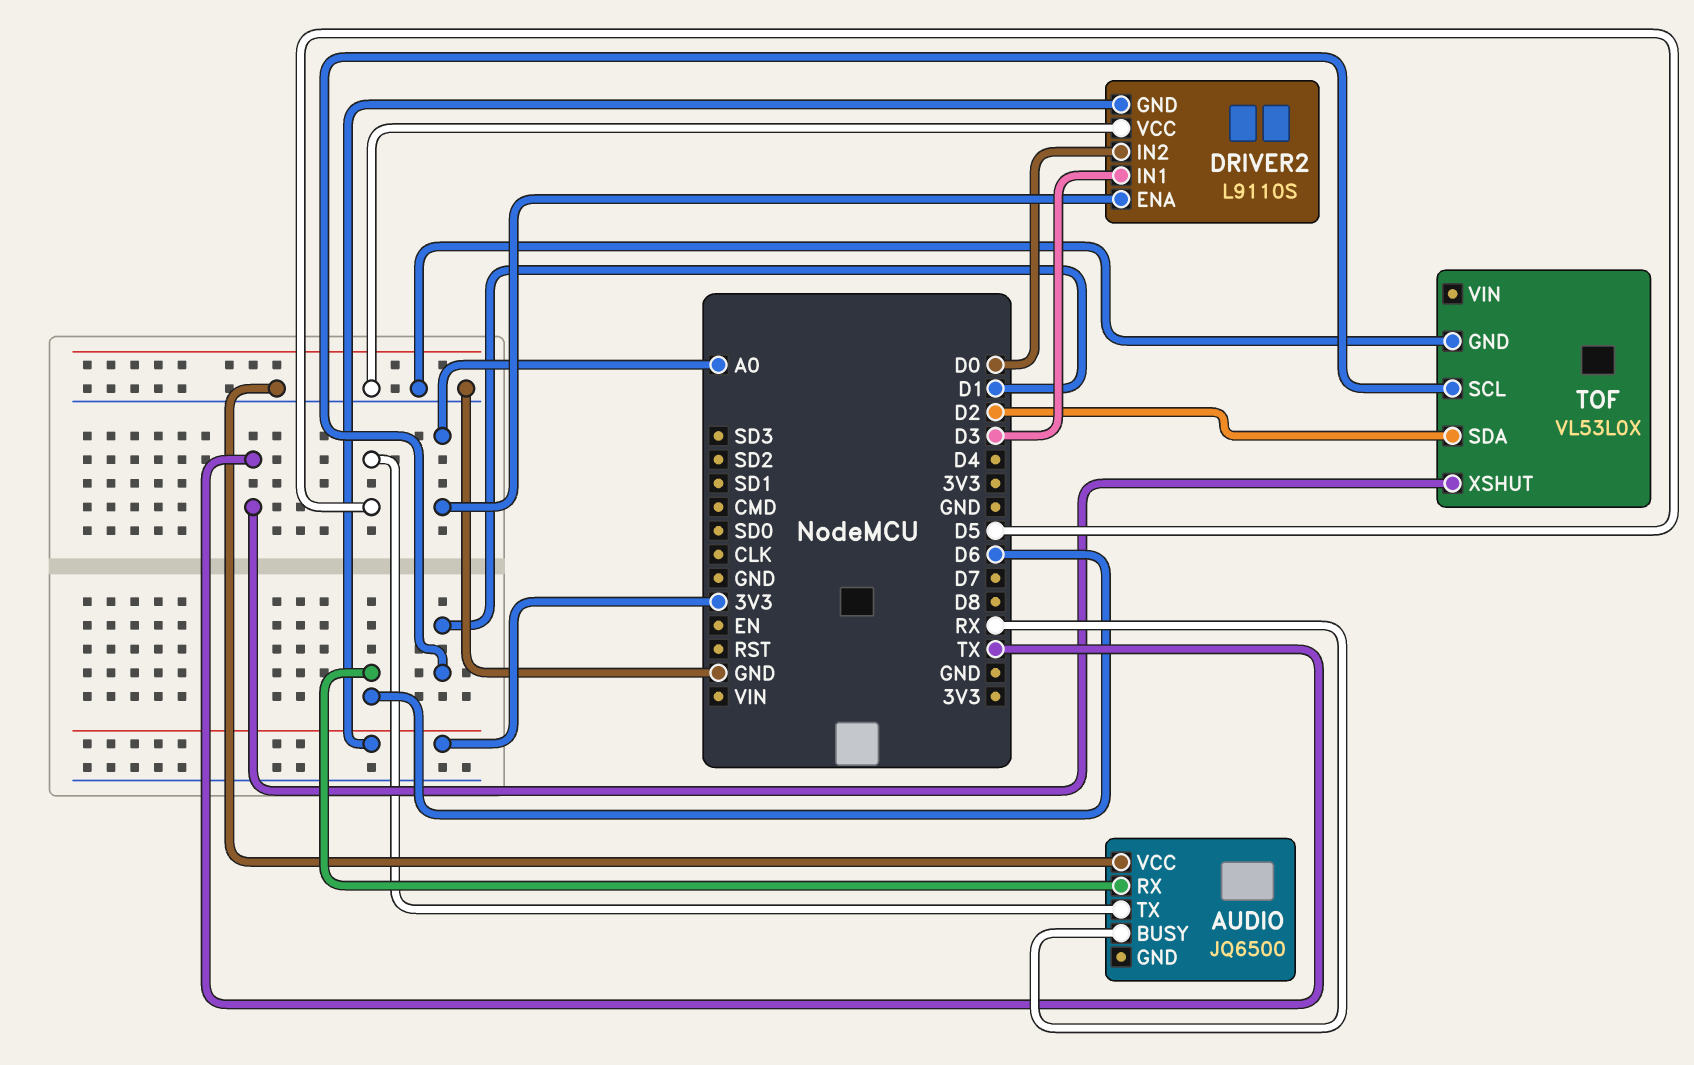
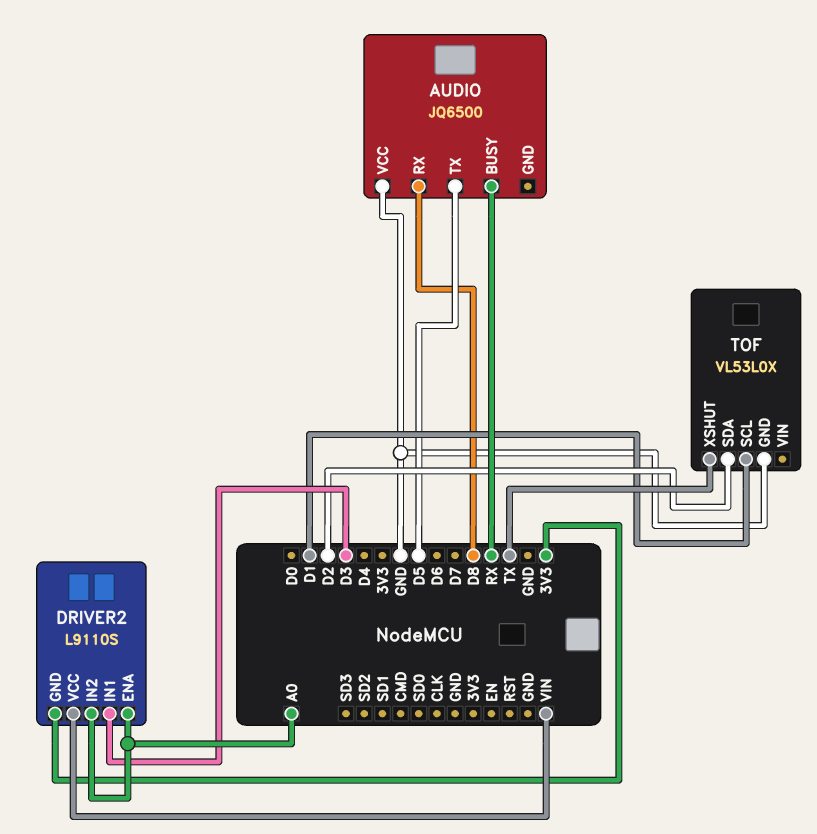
AUDIO pin RX: D6 -> D8
DRIVER2 pin IN2: D0 -> A0
DRIVER2 pin VCC: GND -> VIN

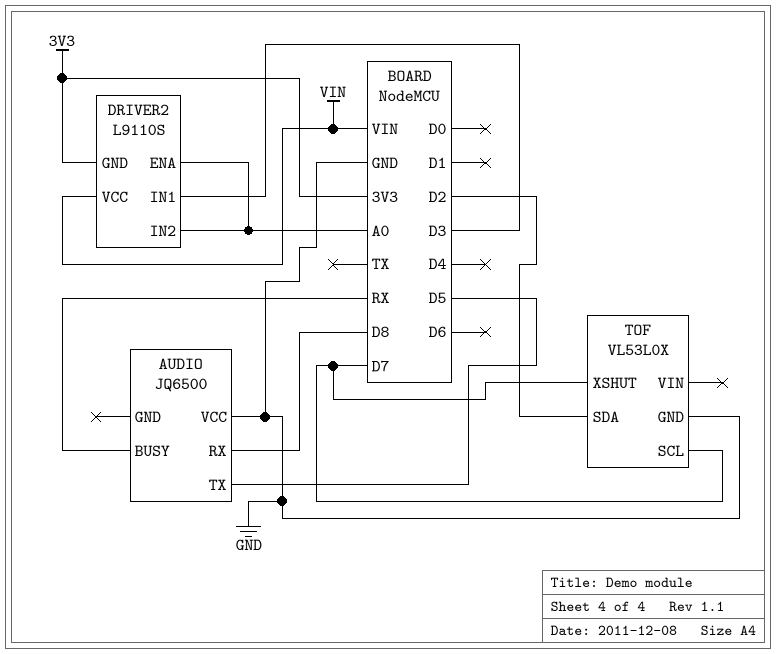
TOF pin SCL: D1 -> D7
TOF pin XSHUT: TX -> D7

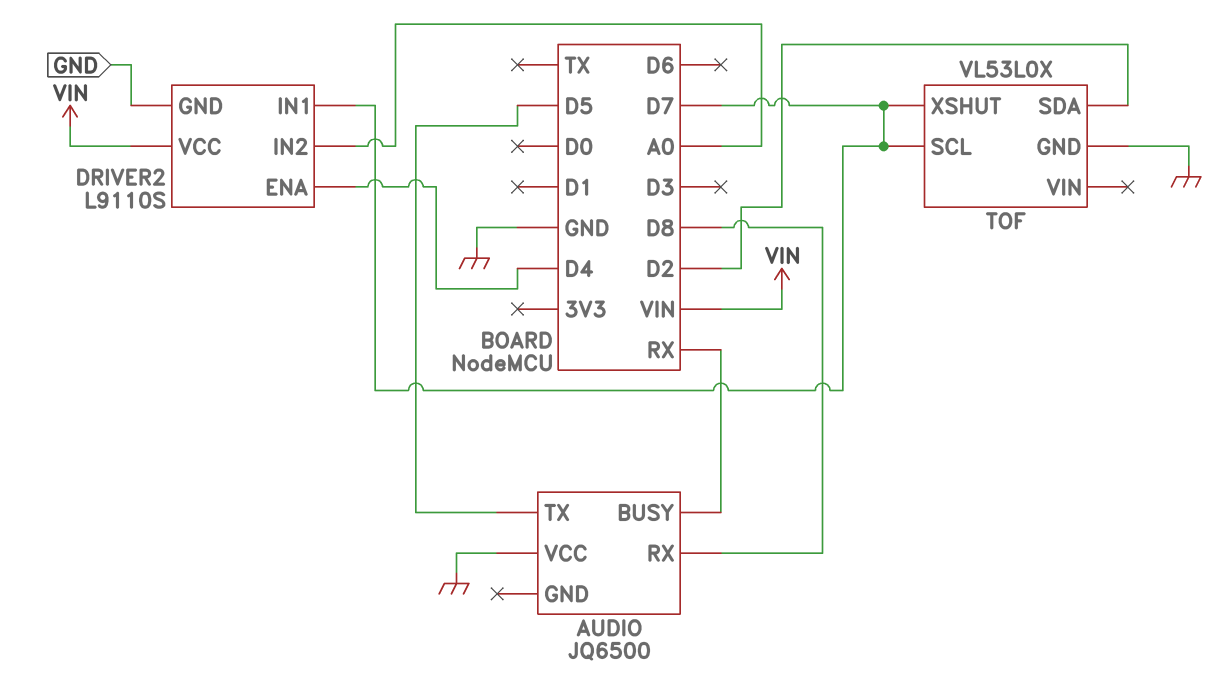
DRIVER2 pin ENA: A0 -> D4
DRIVER2 pin GND: 3V3 -> GND
DRIVER2 pin IN1: D3 -> D7

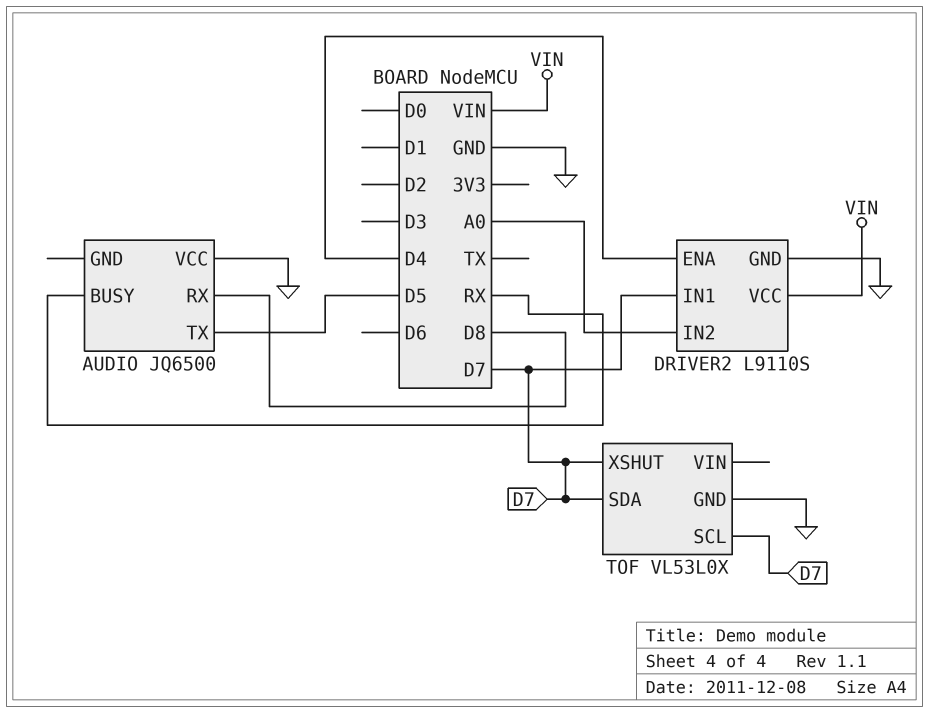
TOF pin SDA: D2 -> D7

